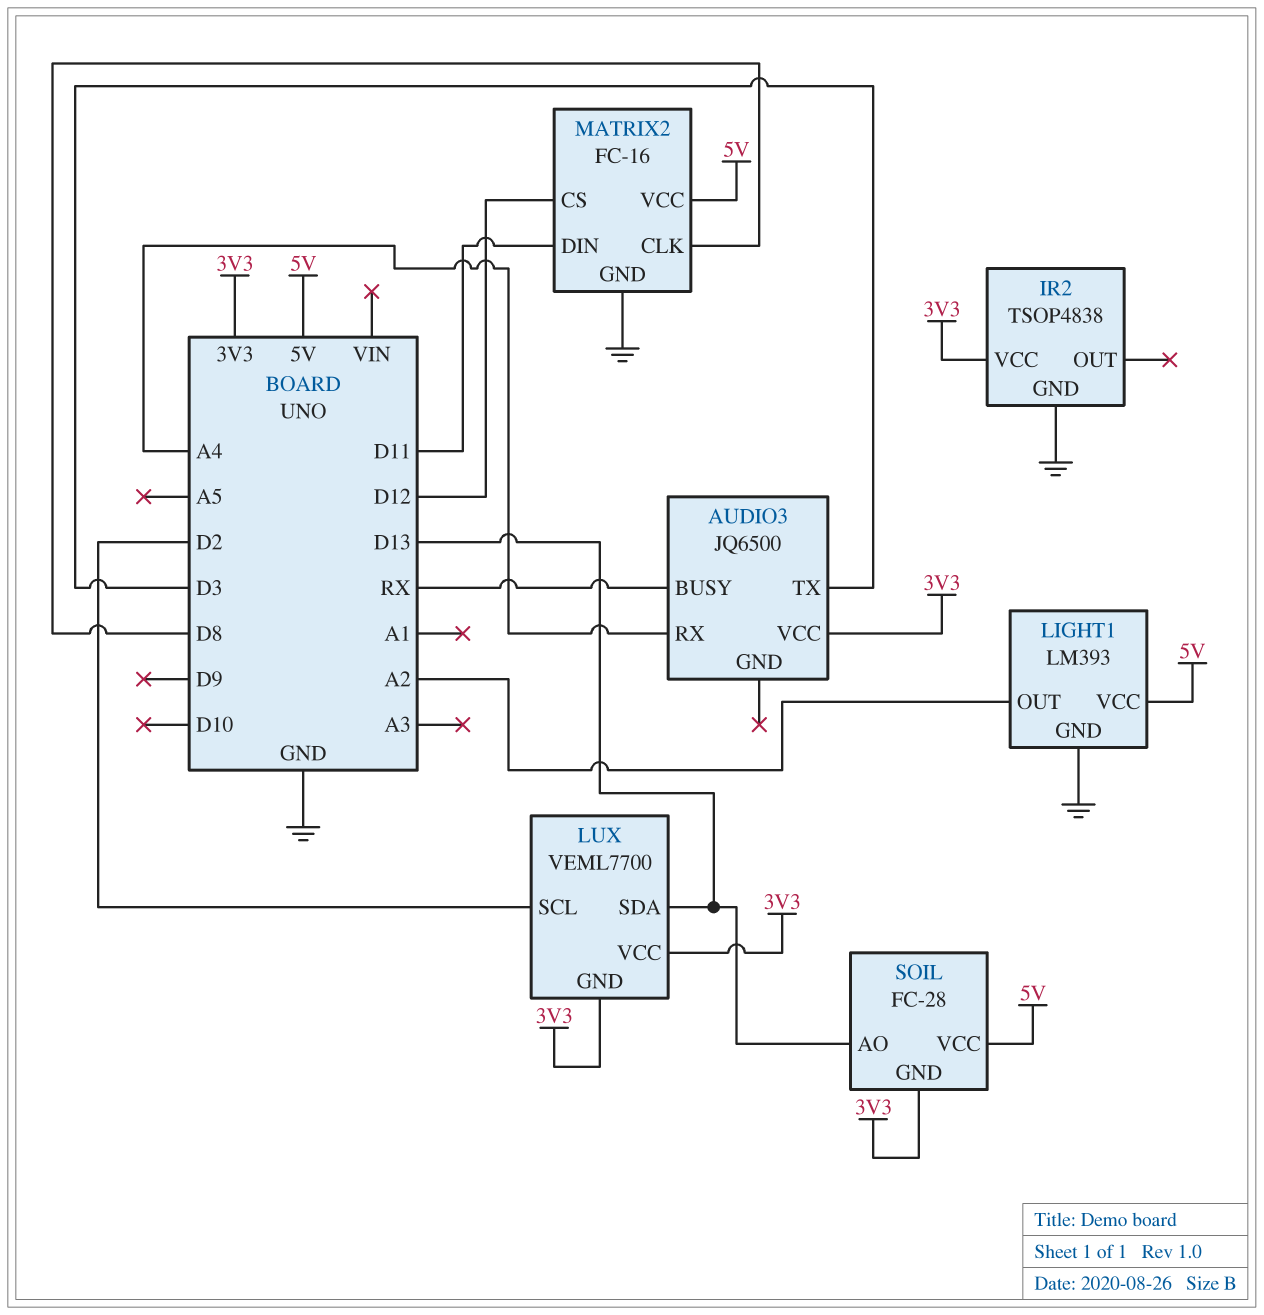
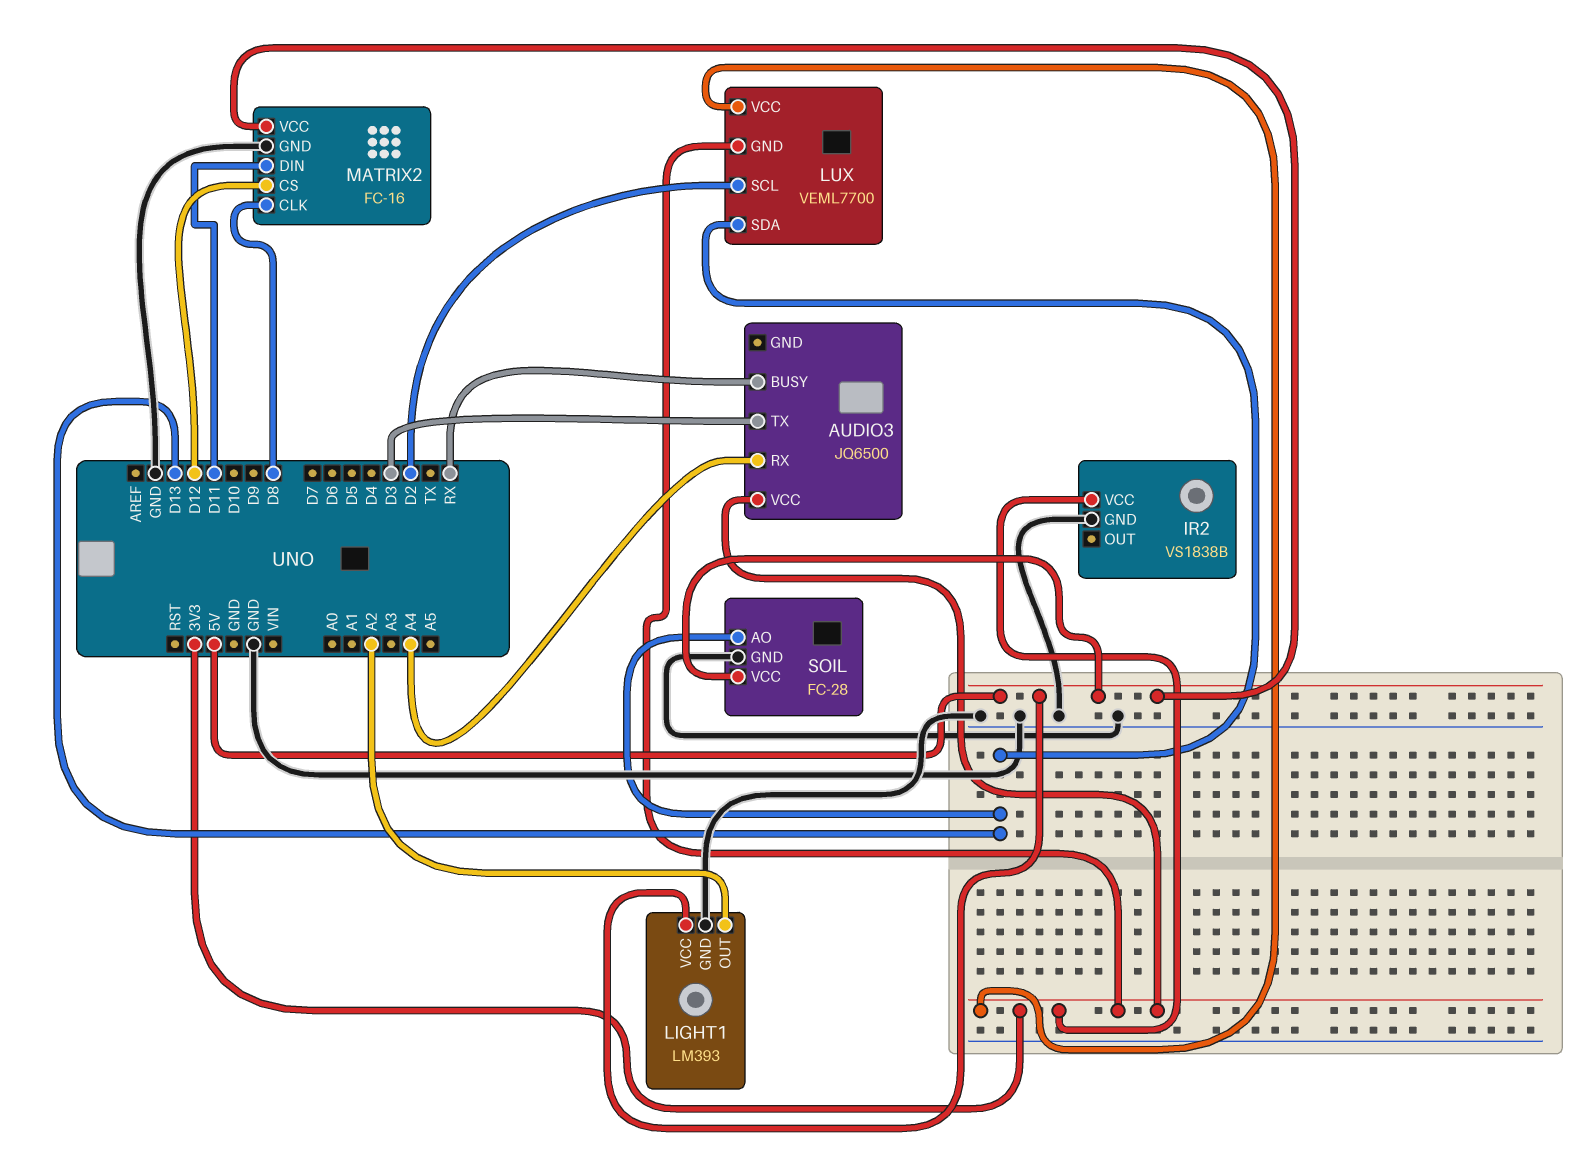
IR2: TSOP4838 -> VS1838B
SOIL pin GND: 3V3 -> GND

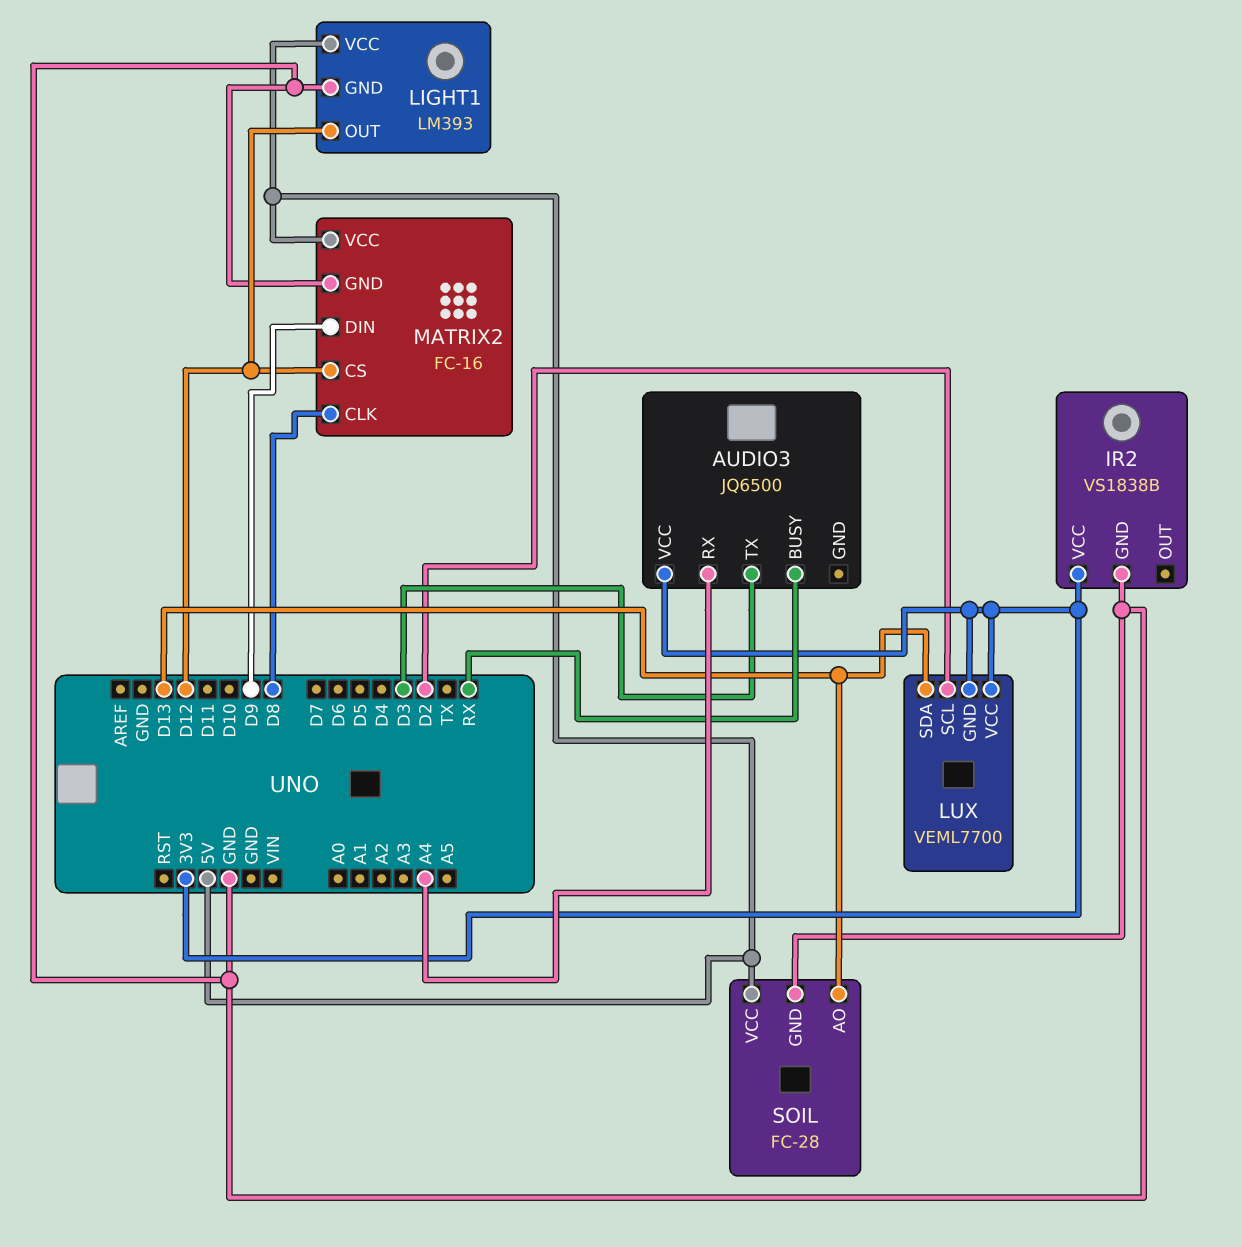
LIGHT1 pin OUT: A2 -> D12
MATRIX2 pin DIN: D11 -> D9

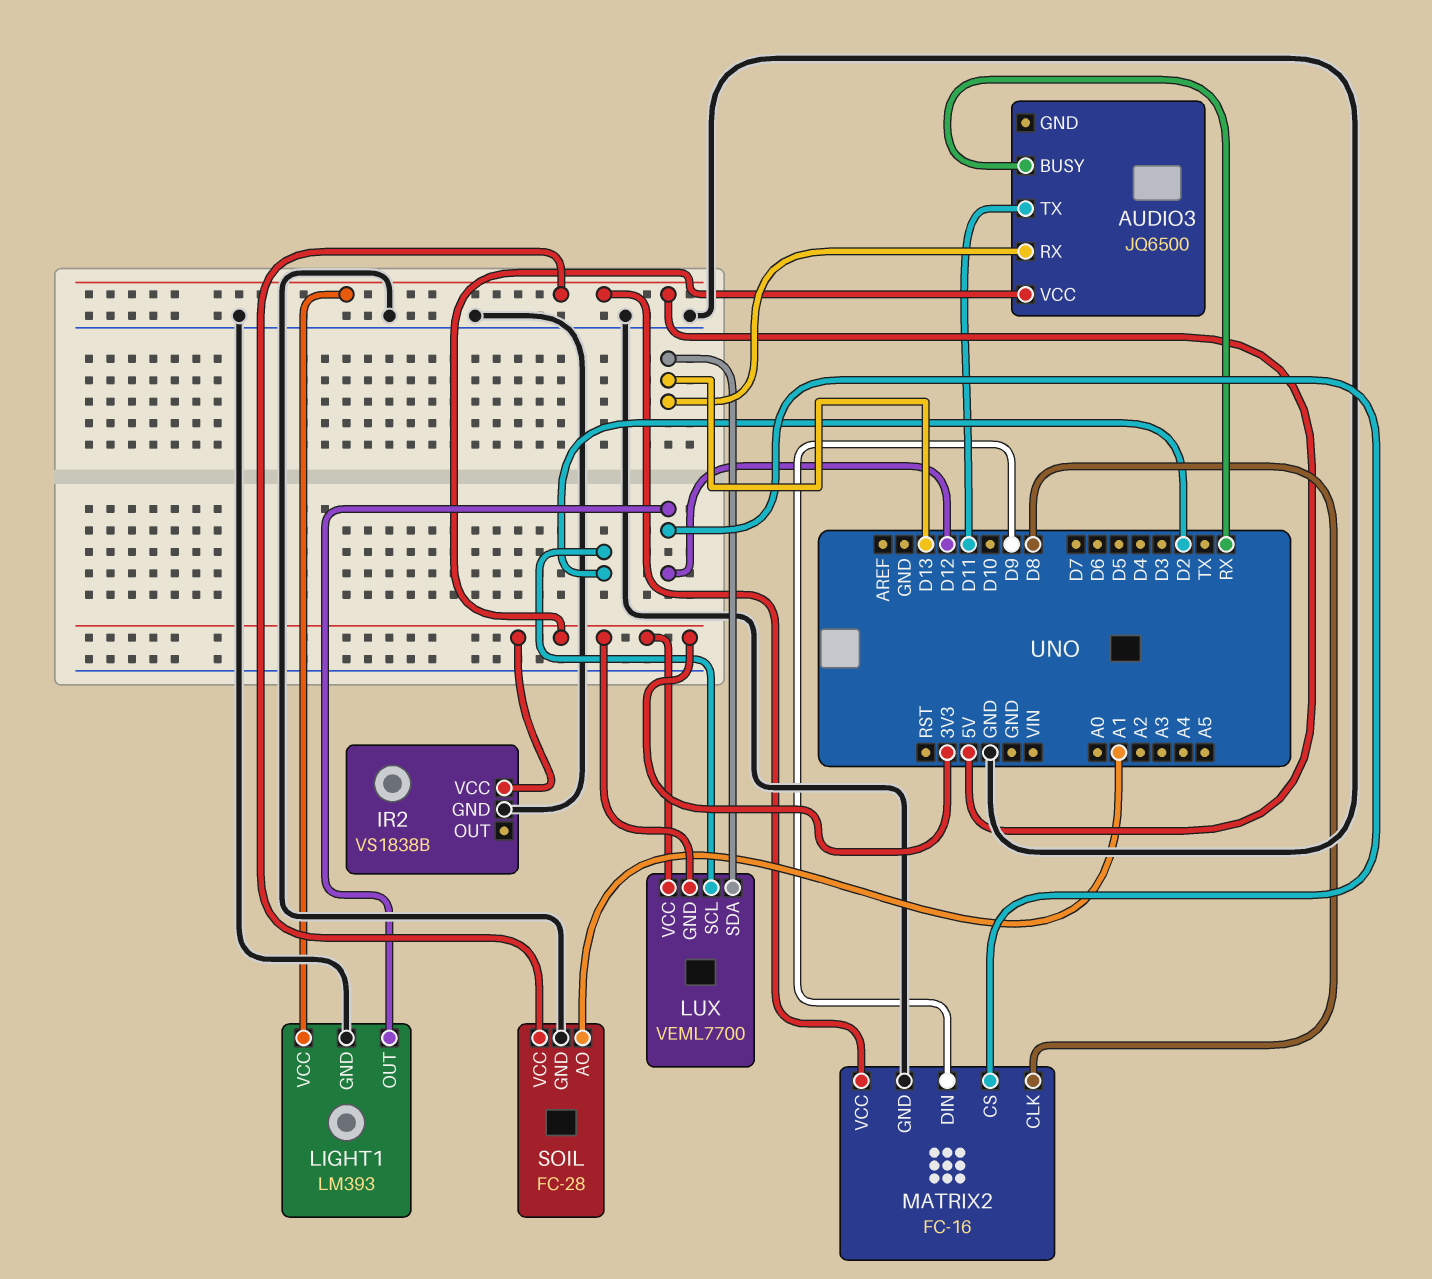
AUDIO3 pin RX: A4 -> D13
AUDIO3 pin TX: D3 -> D11
SOIL pin AO: D13 -> A1

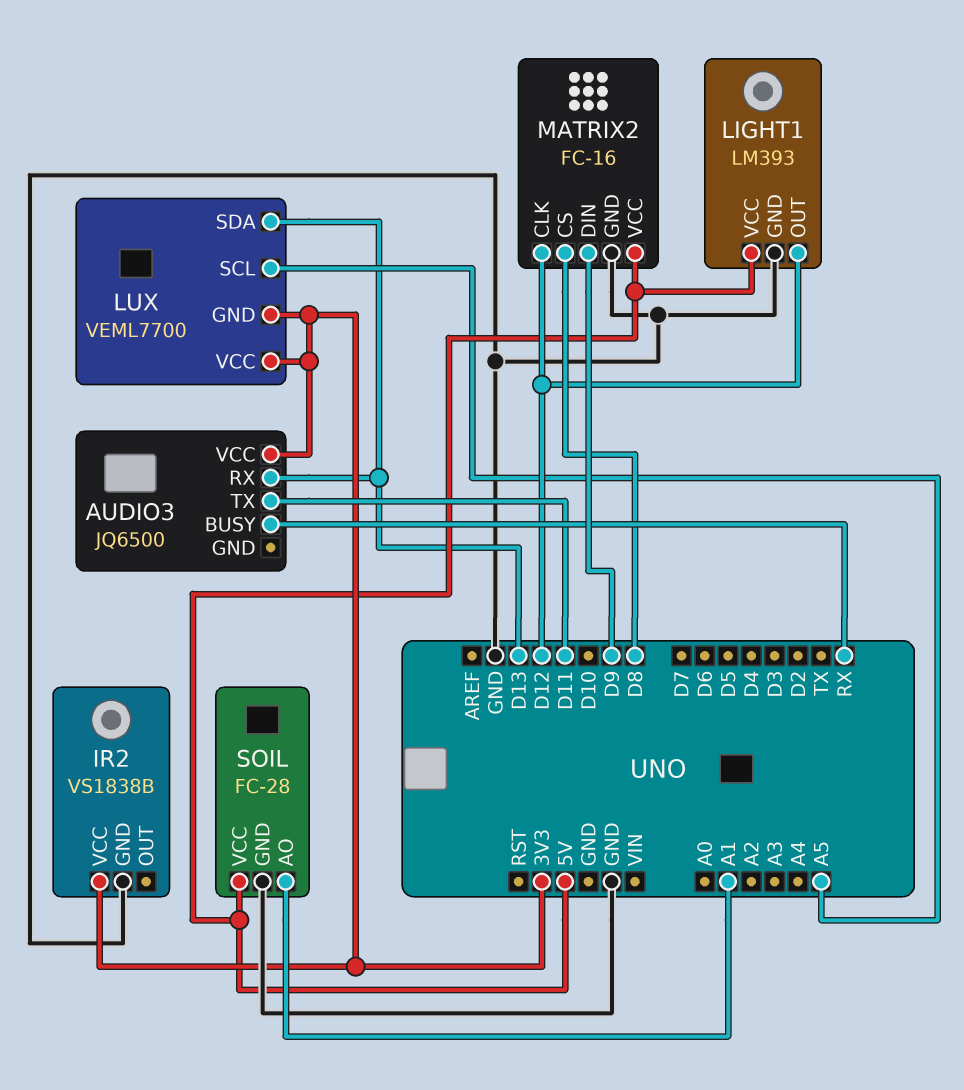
LUX pin SCL: D2 -> A5
MATRIX2 pin CLK: D8 -> D12
MATRIX2 pin CS: D12 -> D8

